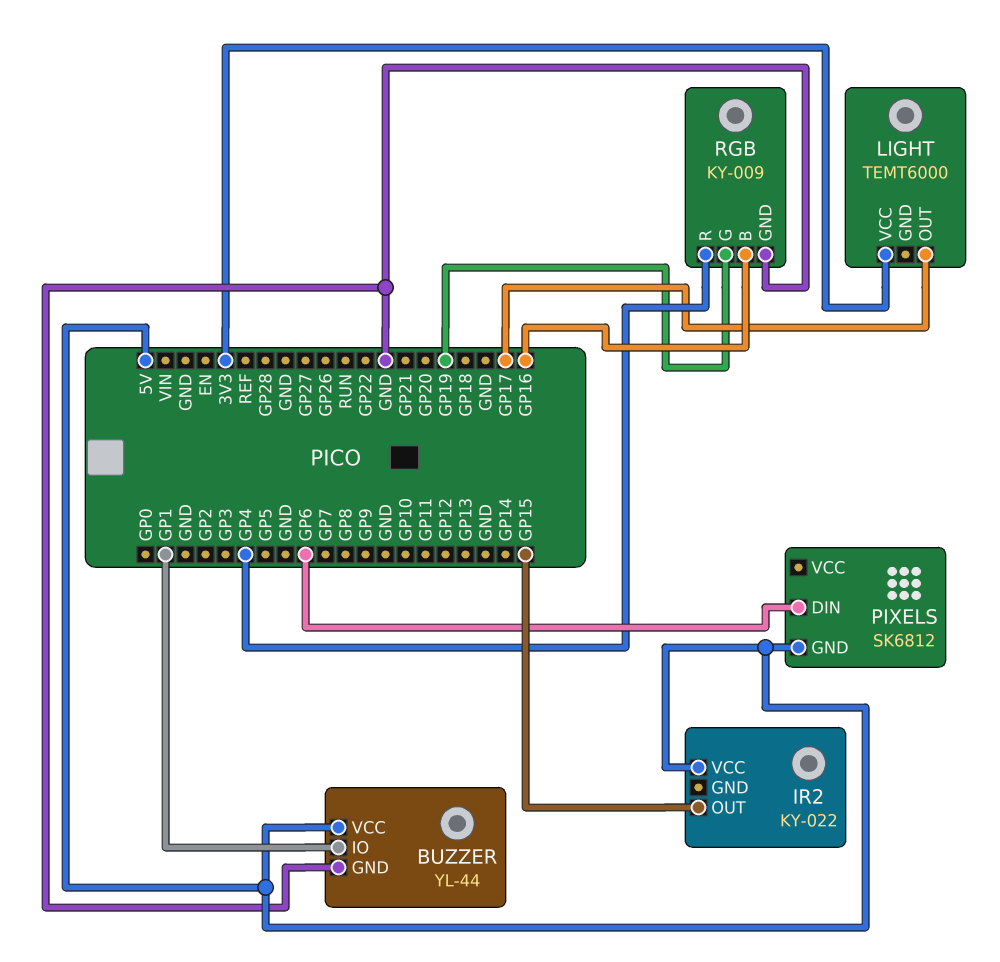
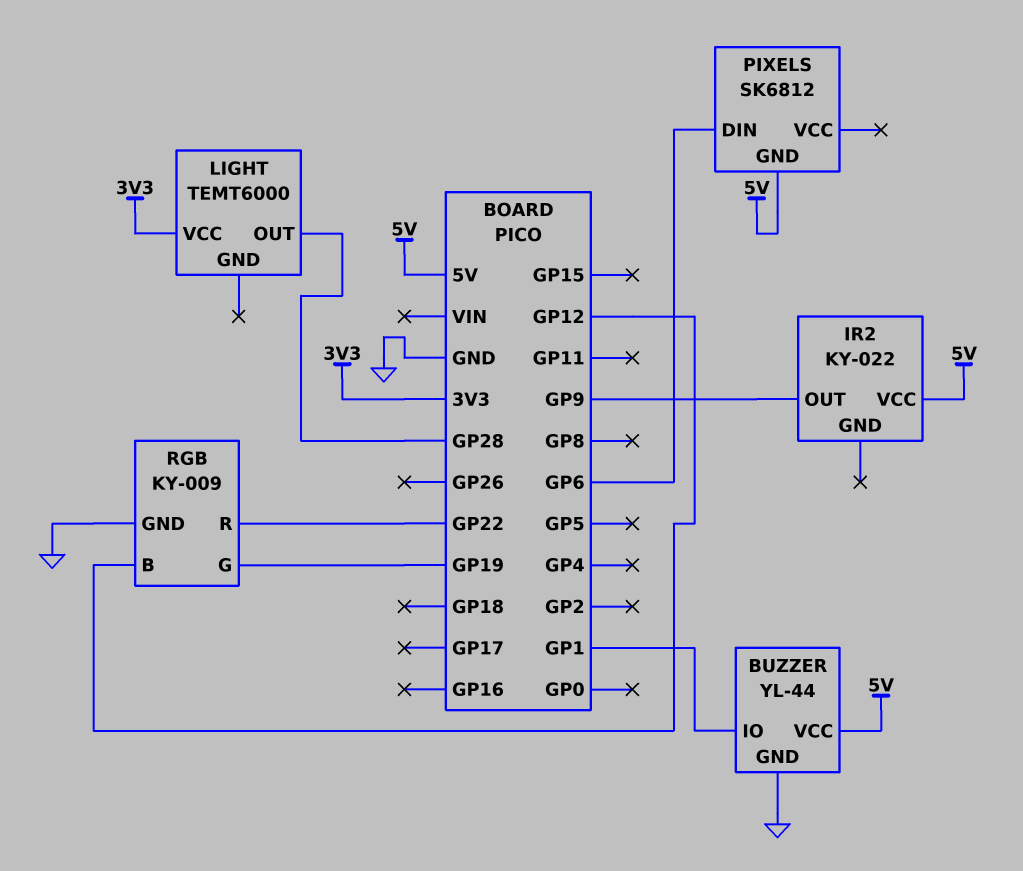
IR2 pin OUT: GP15 -> GP9
LIGHT pin OUT: GP17 -> GP28
RGB pin B: GP16 -> GP12
RGB pin R: GP4 -> GP22

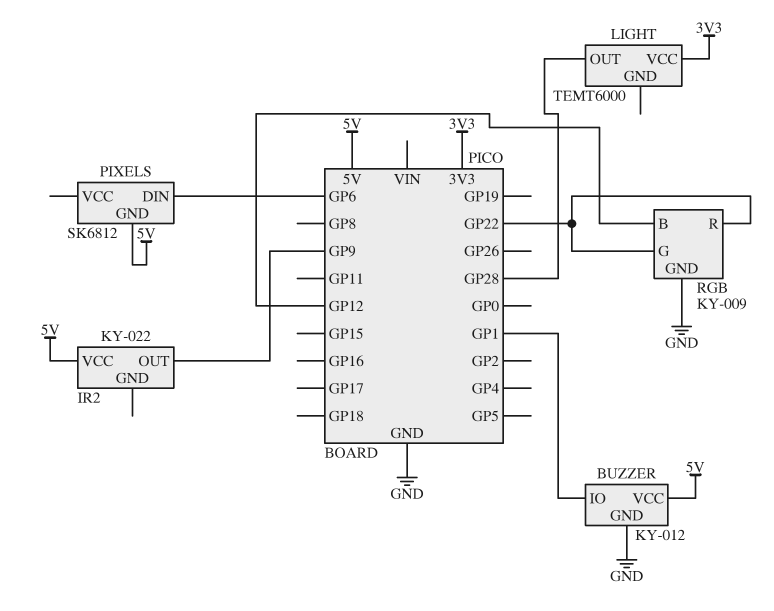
BUZZER: YL-44 -> KY-012
RGB pin G: GP19 -> GP22

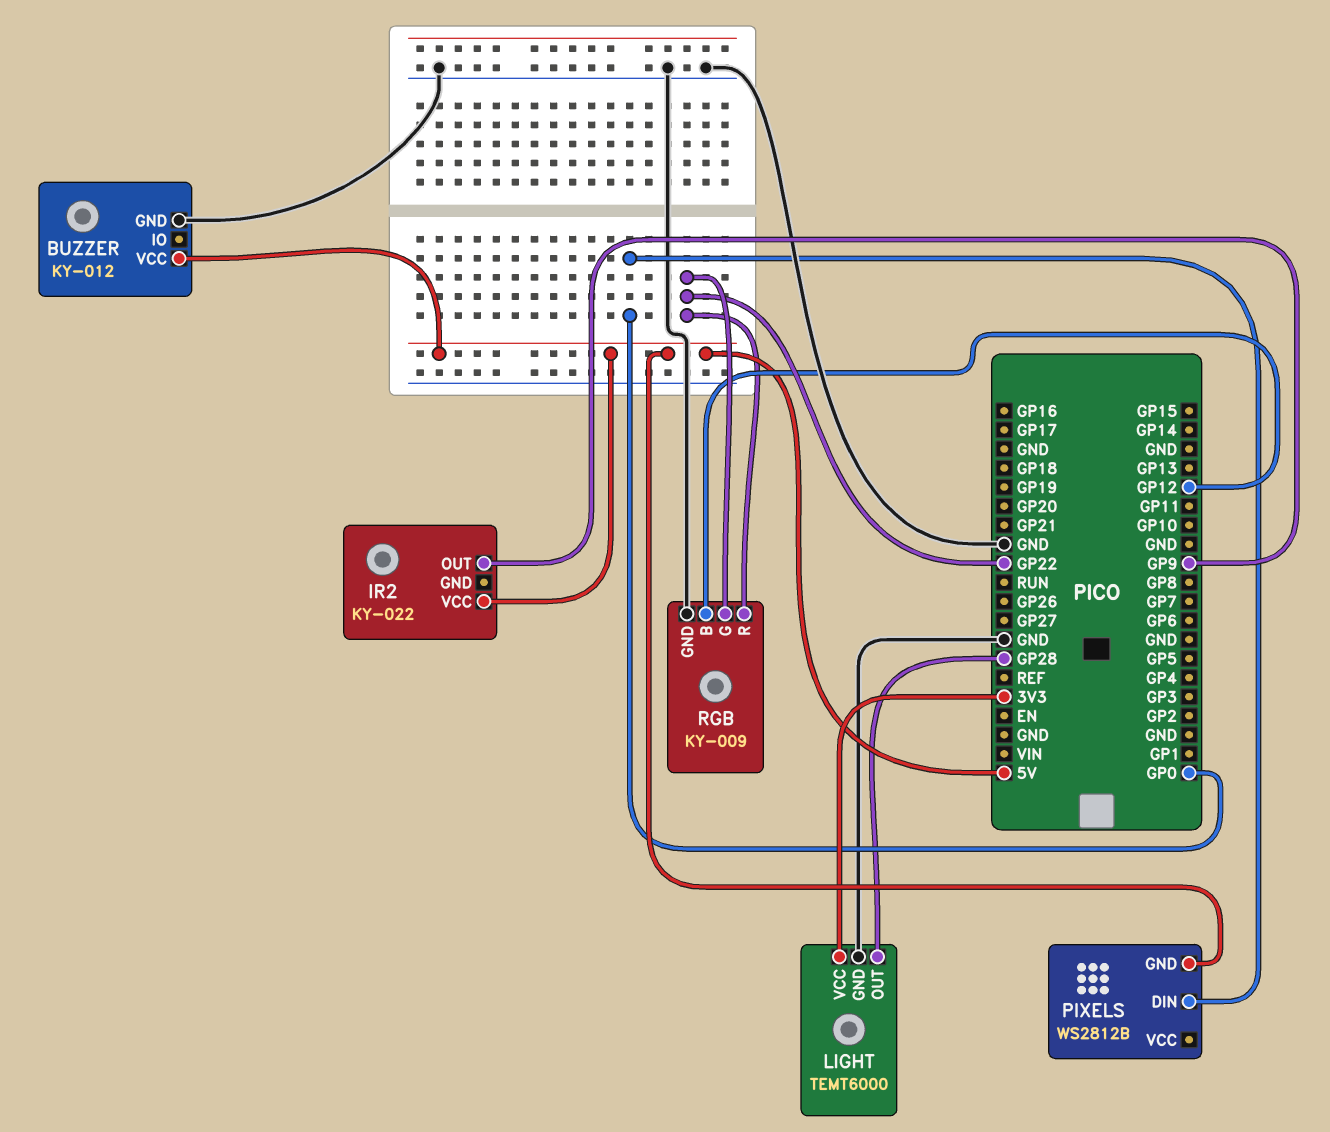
BUZZER pin IO: GP1 -> none
LIGHT pin GND: none -> GND
PIXELS: SK6812 -> WS2812B
PIXELS pin DIN: GP6 -> GP0

